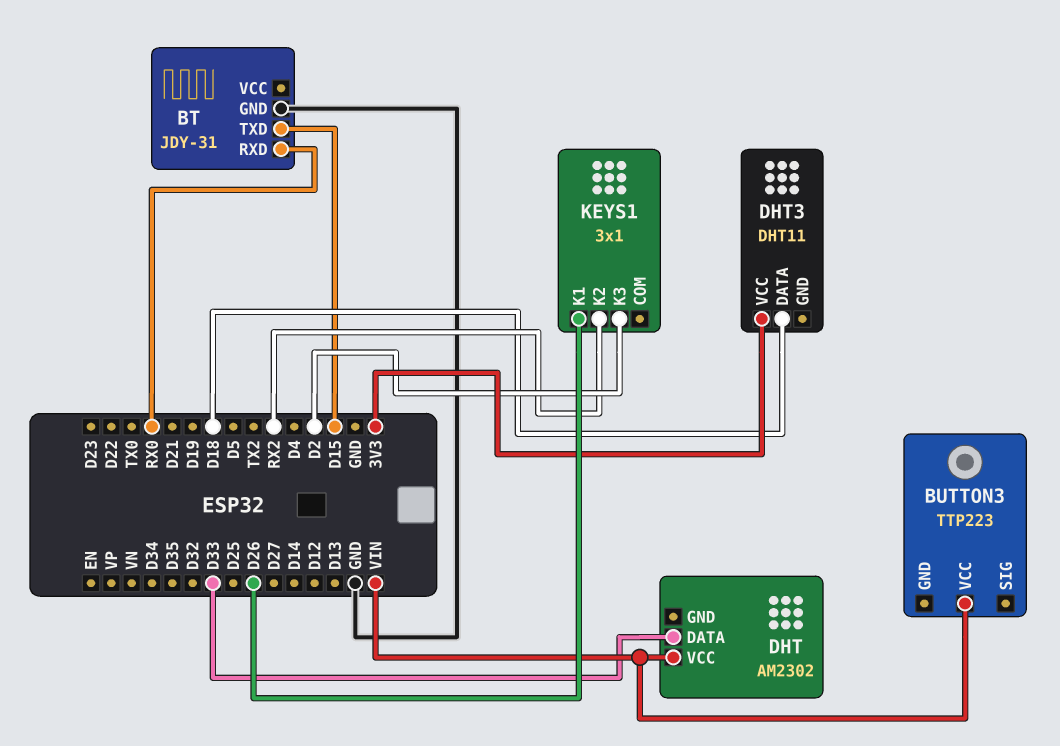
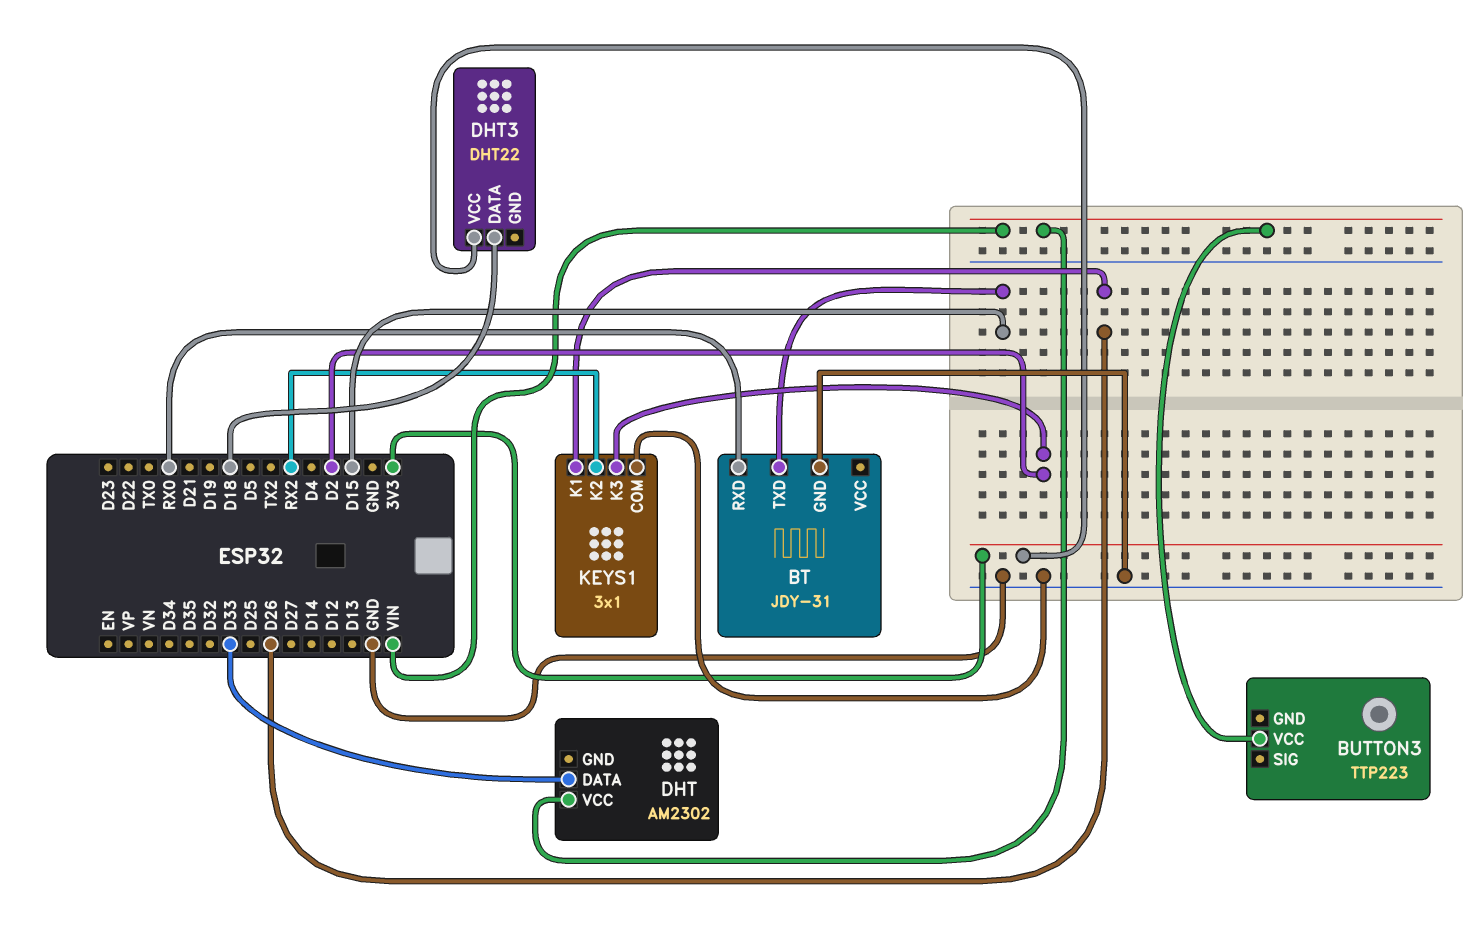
DHT3: DHT11 -> DHT22
KEYS1 pin COM: none -> GND

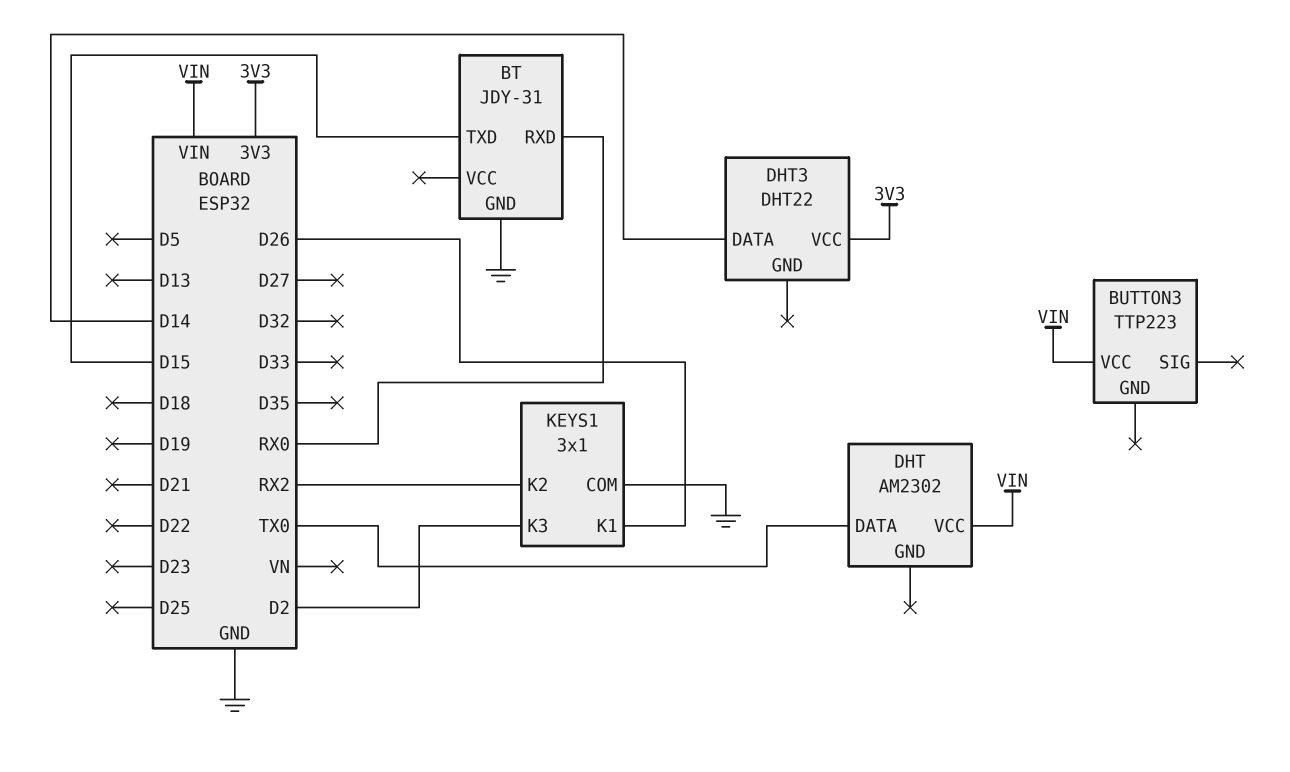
DHT pin DATA: D33 -> TX0
DHT3 pin DATA: D18 -> D14

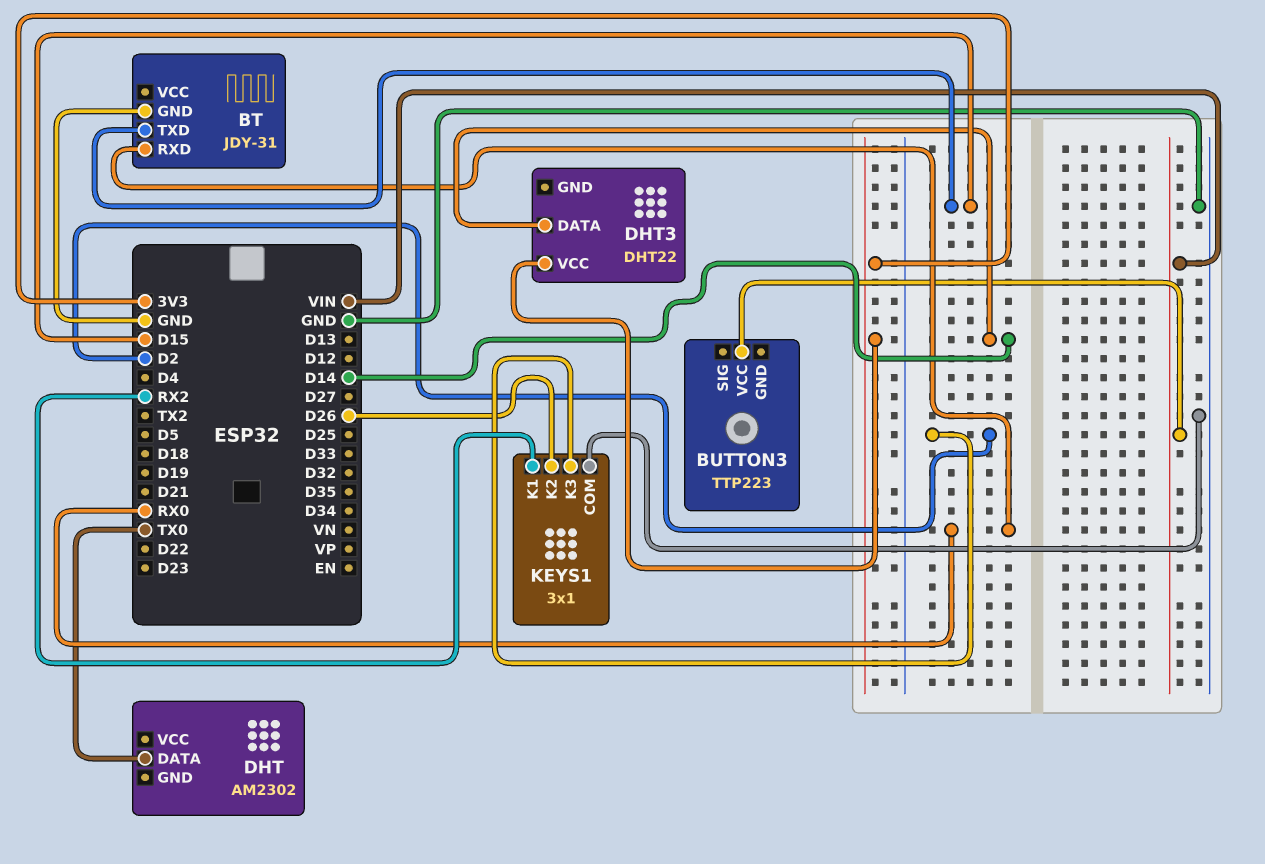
DHT pin VCC: VIN -> none
KEYS1 pin K1: D26 -> RX2
KEYS1 pin K2: RX2 -> D26

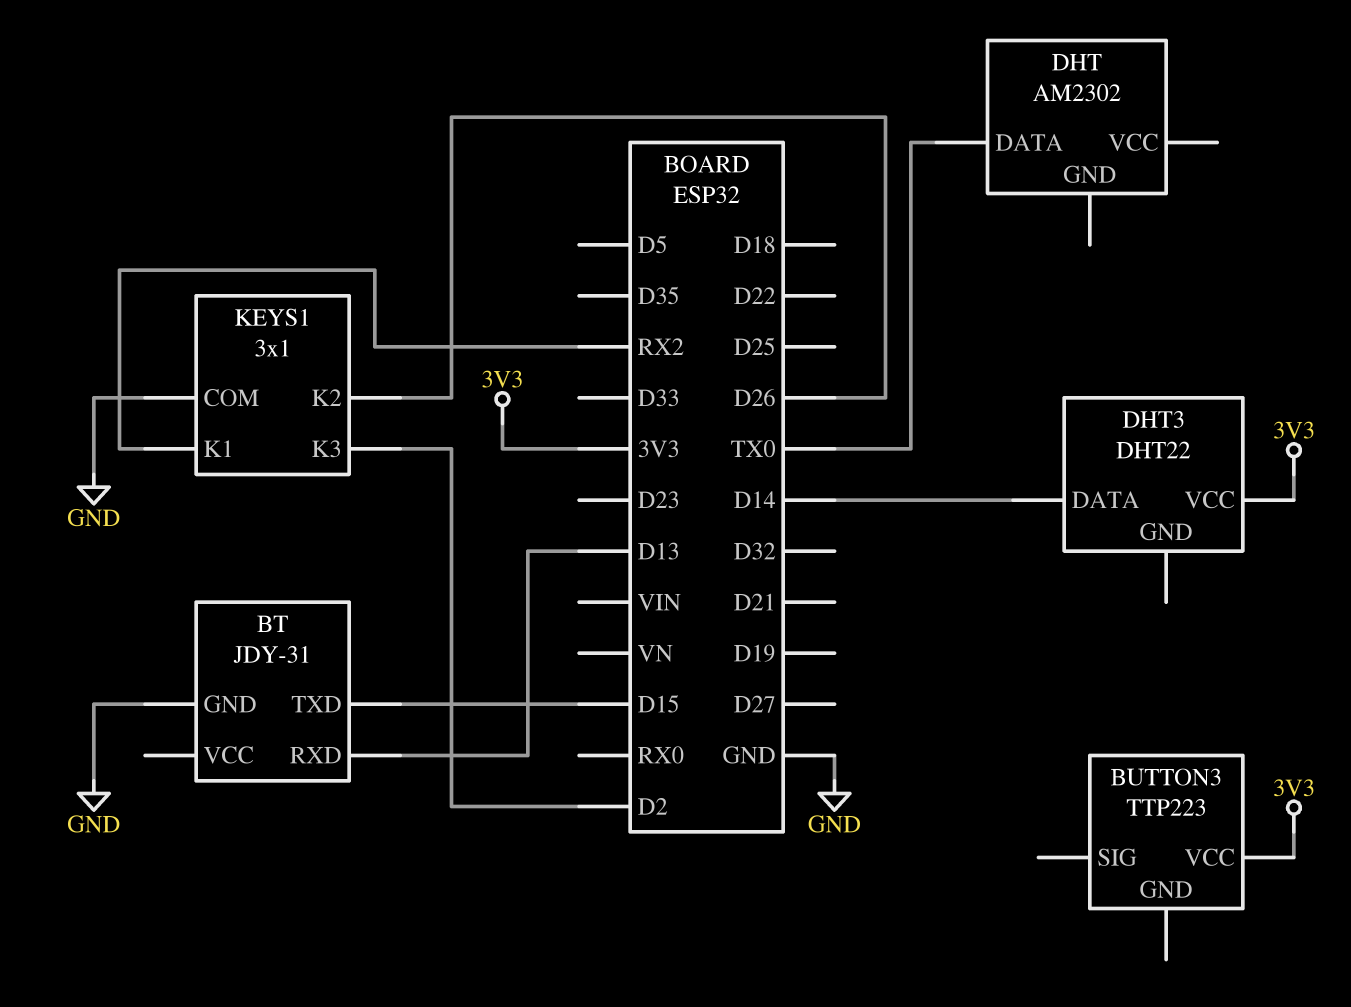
BT pin RXD: RX0 -> D13
BUTTON3 pin VCC: VIN -> 3V3

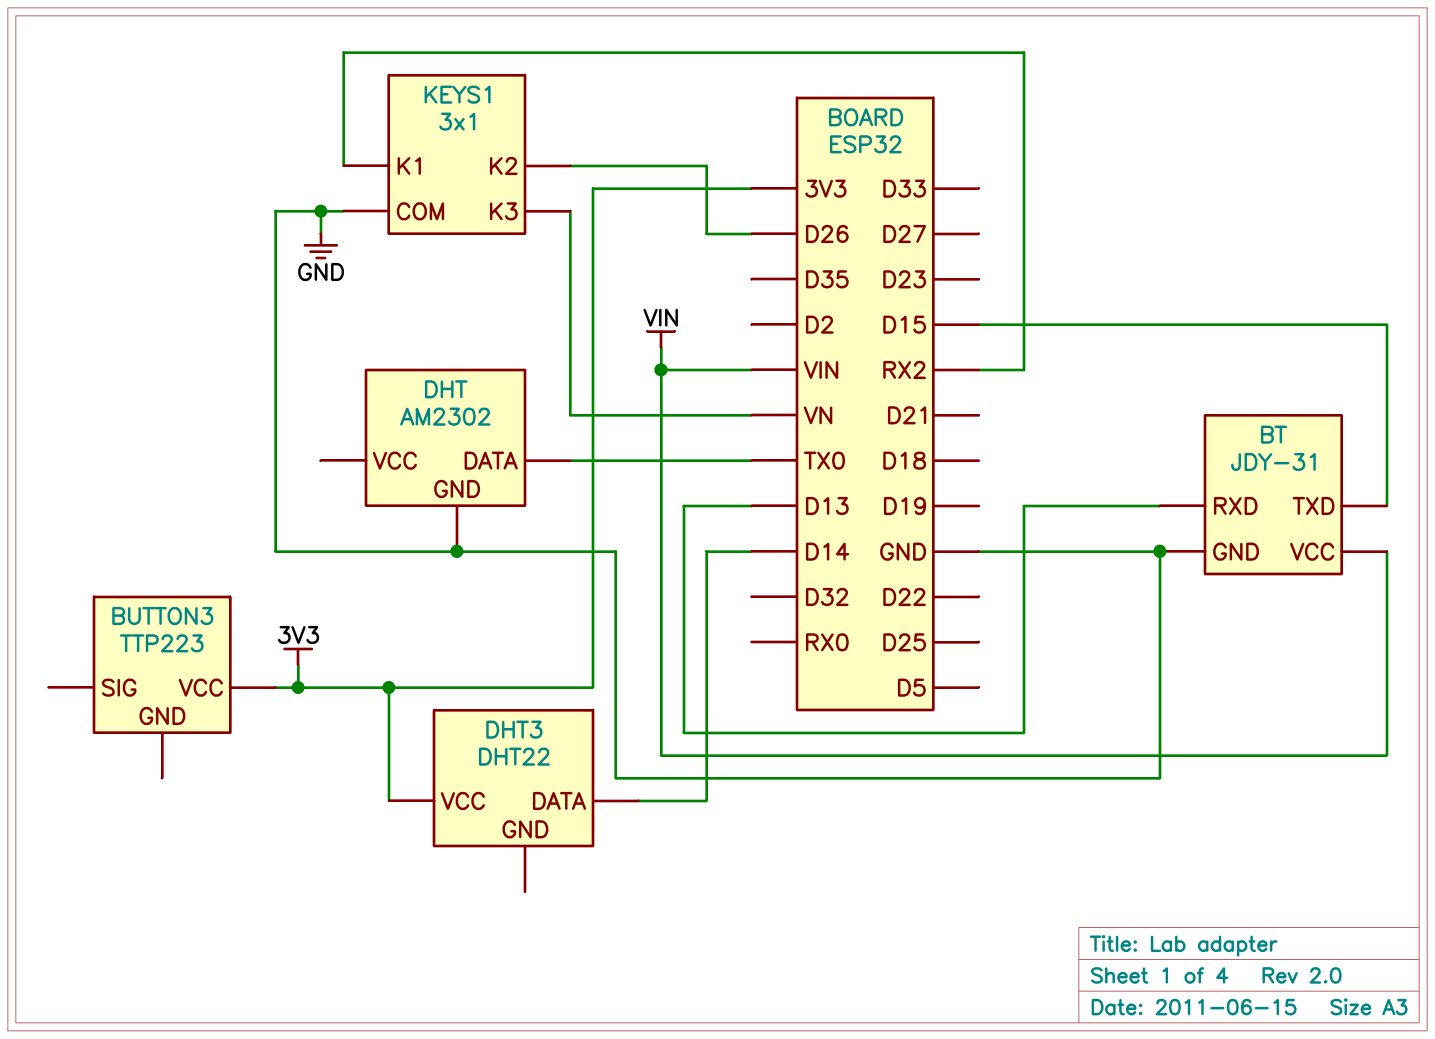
BT pin VCC: none -> VIN
DHT pin GND: none -> GND
KEYS1 pin K3: D2 -> VN

